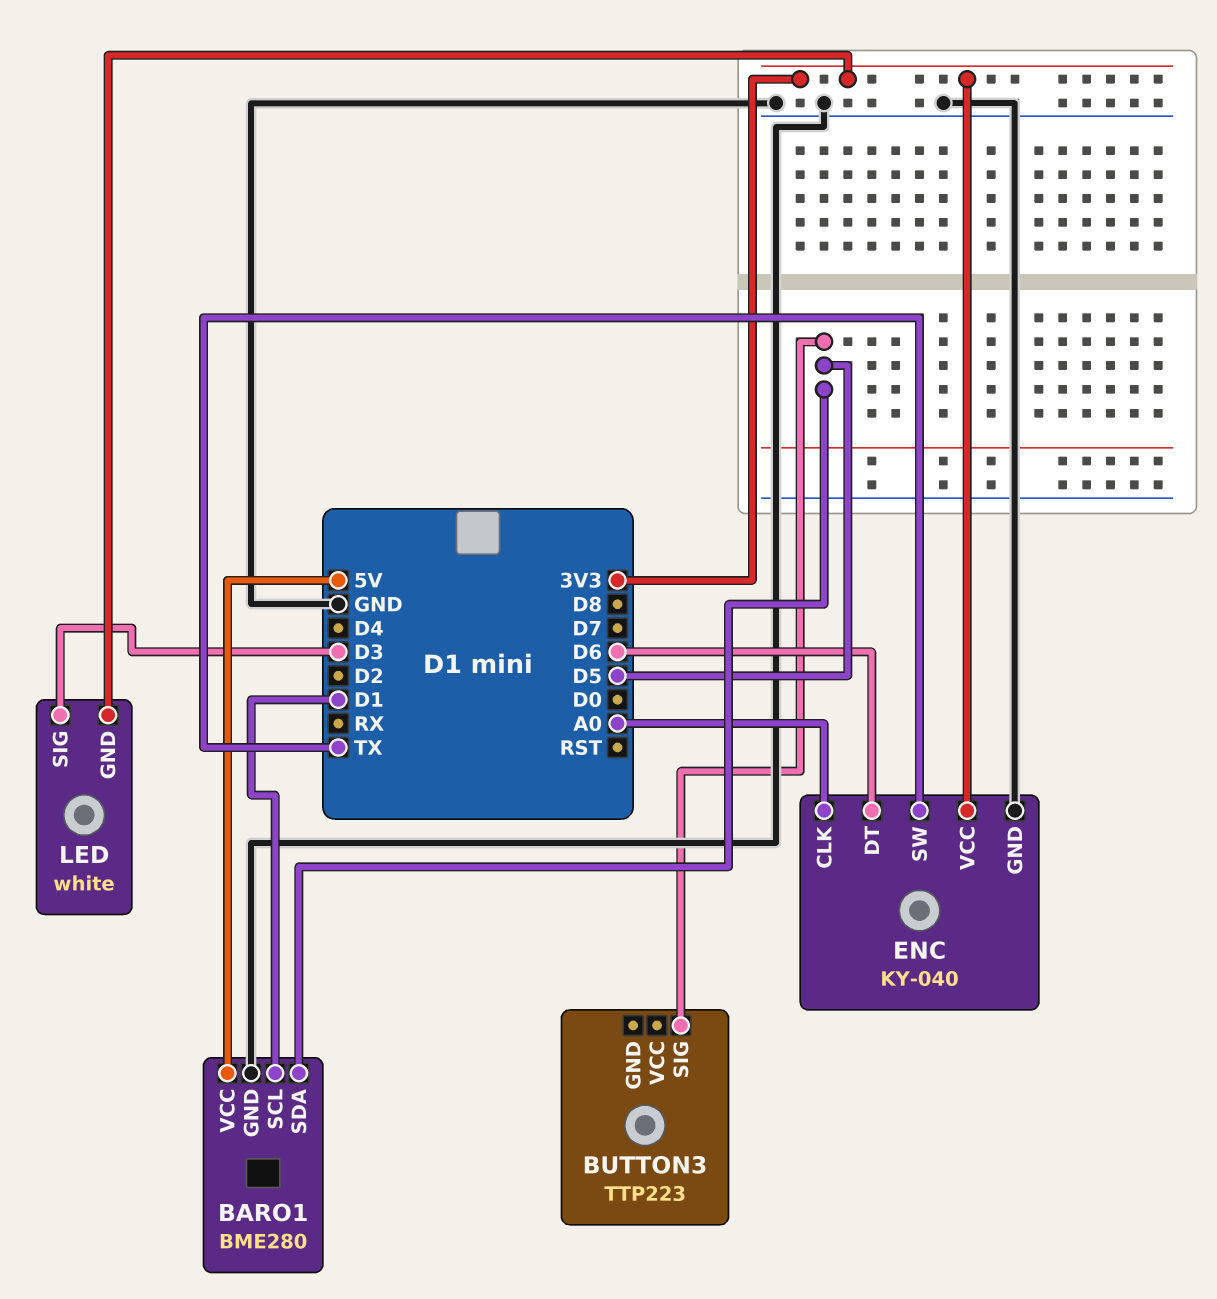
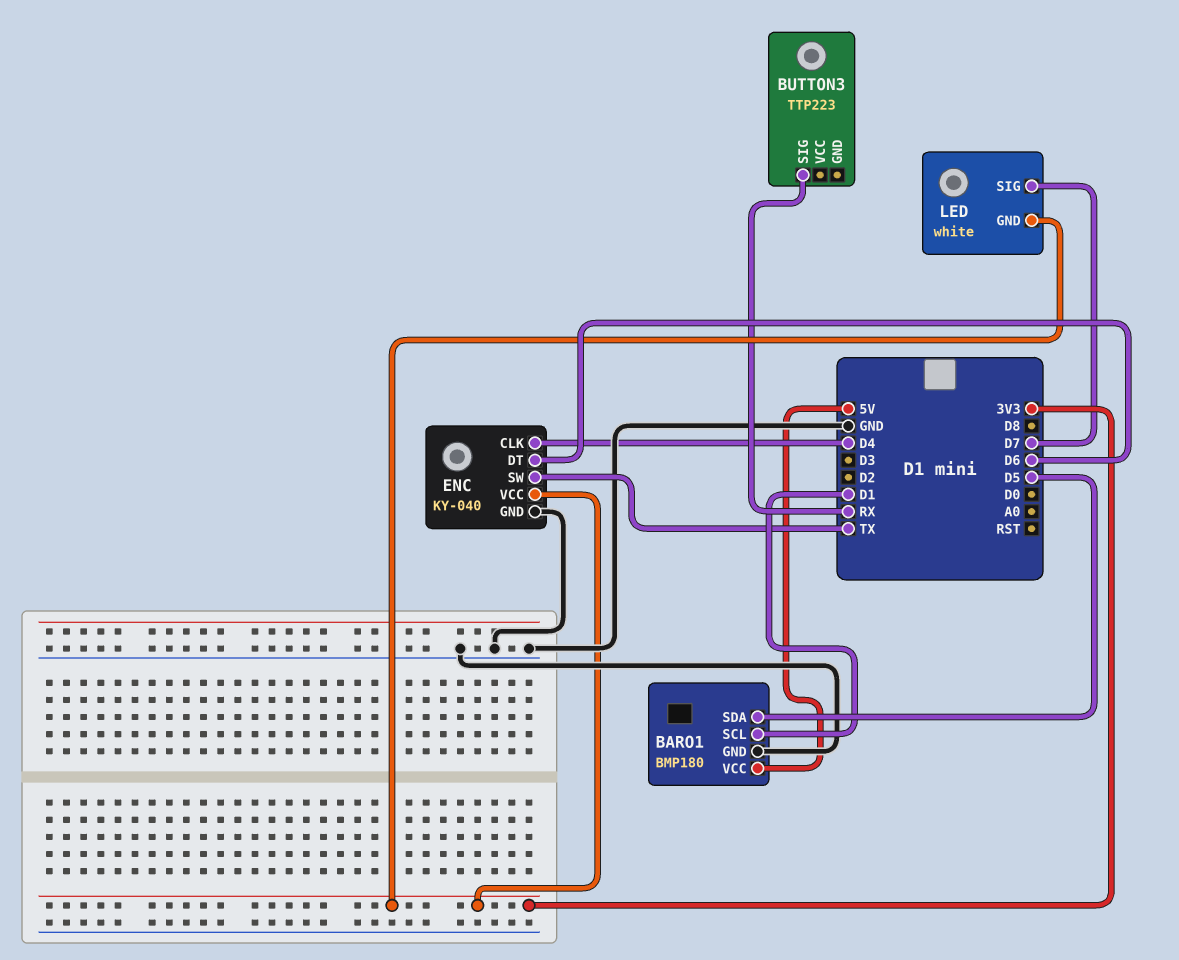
BARO1: BME280 -> BMP180
BUTTON3 pin SIG: D5 -> RX
ENC pin CLK: A0 -> D4
LED pin SIG: D3 -> D7

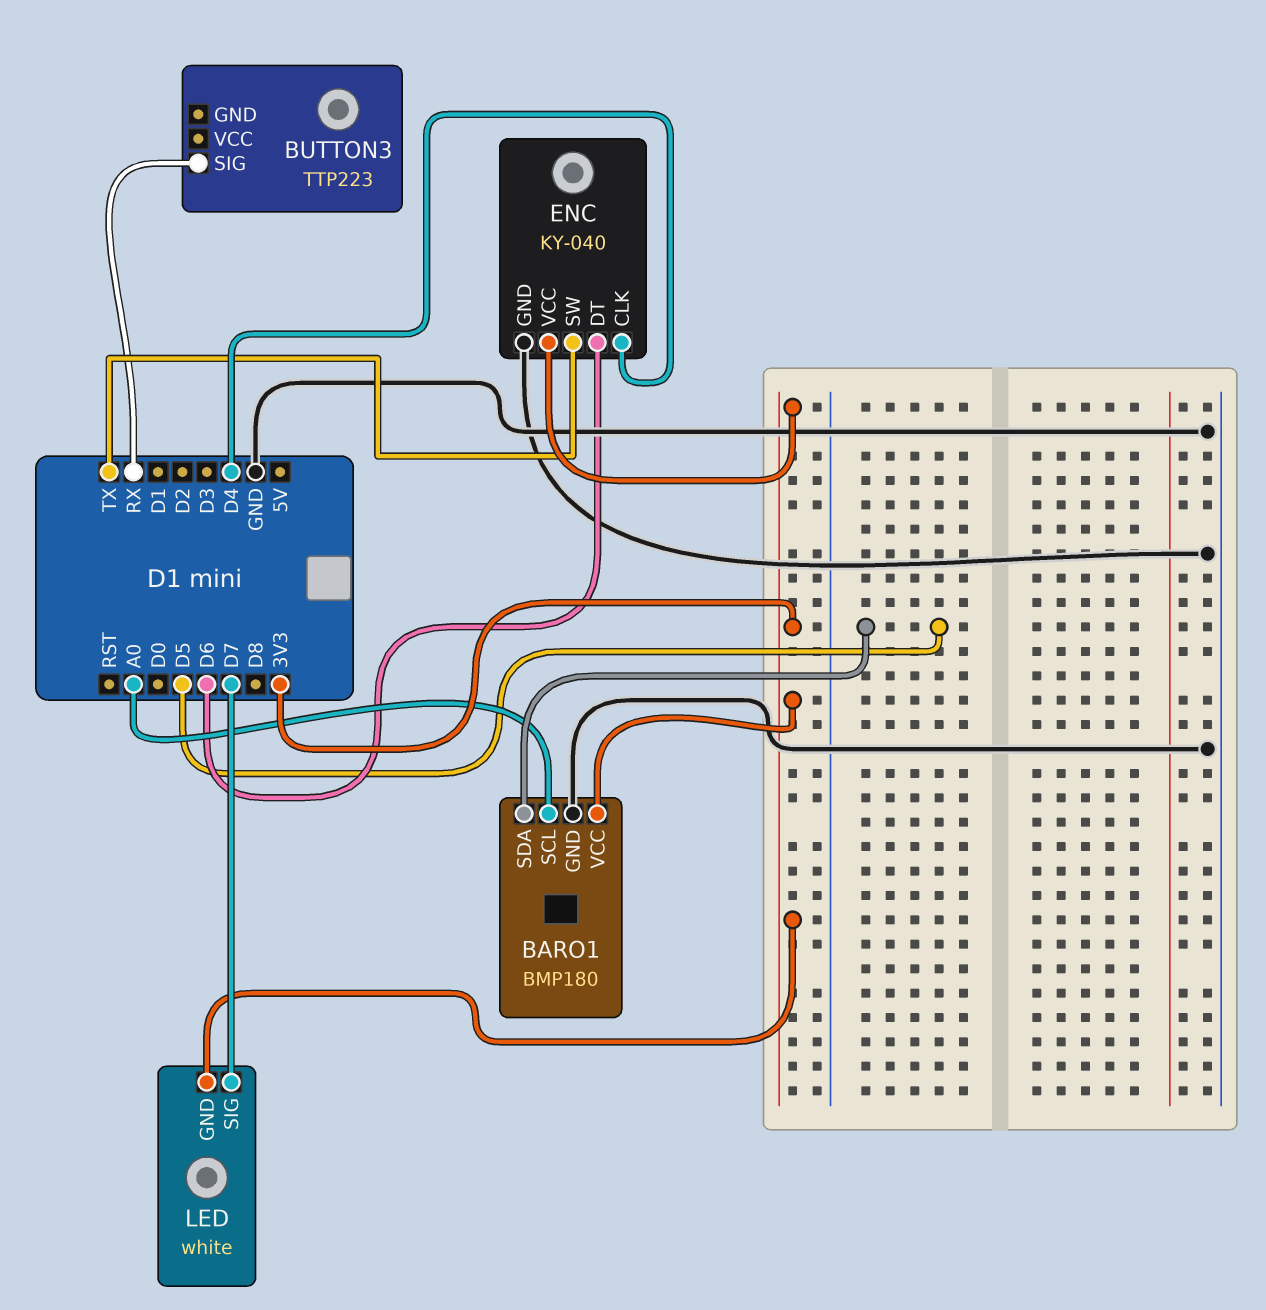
BARO1 pin SCL: D1 -> A0
BARO1 pin VCC: 5V -> 3V3

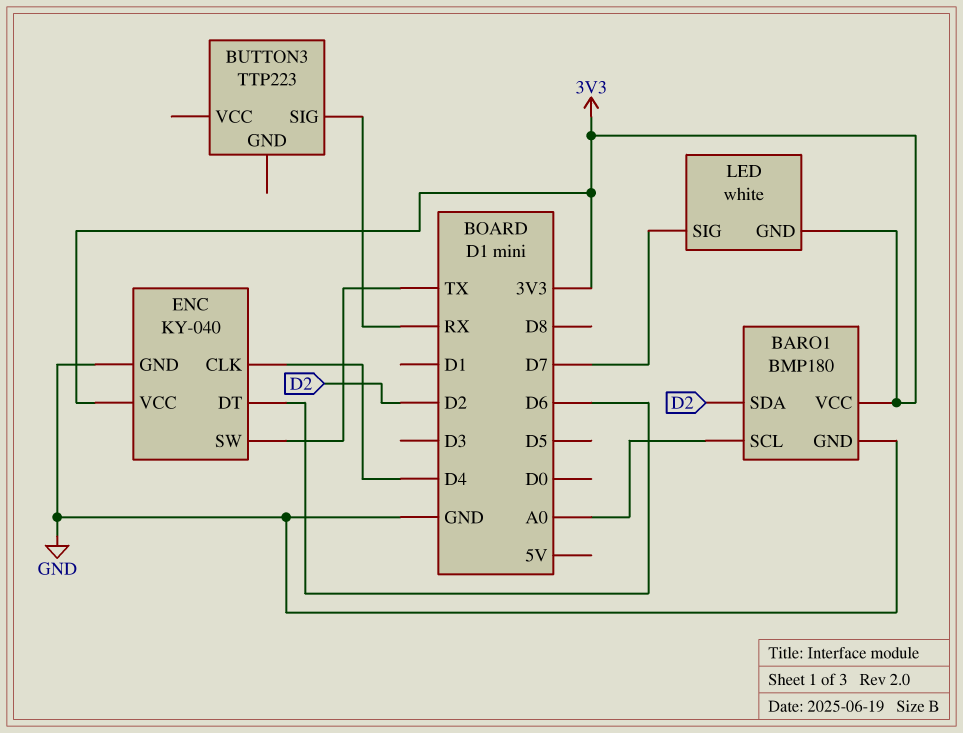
BARO1 pin SDA: D5 -> D2

